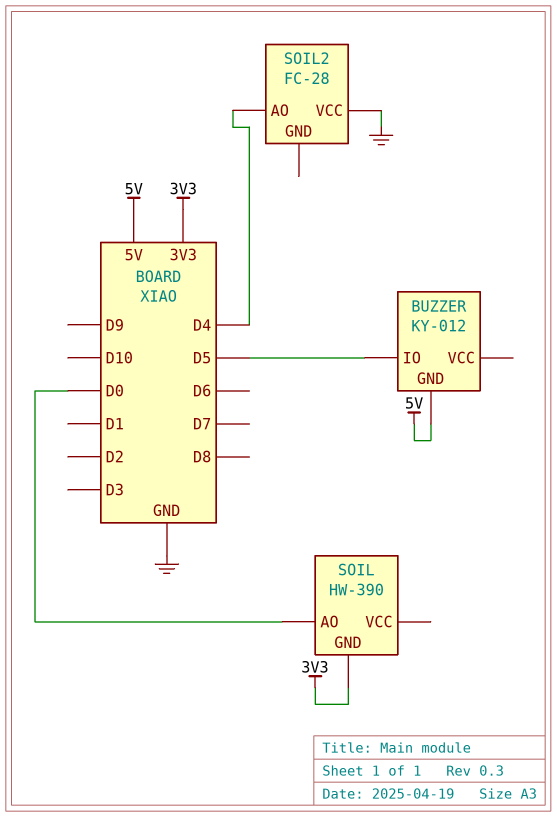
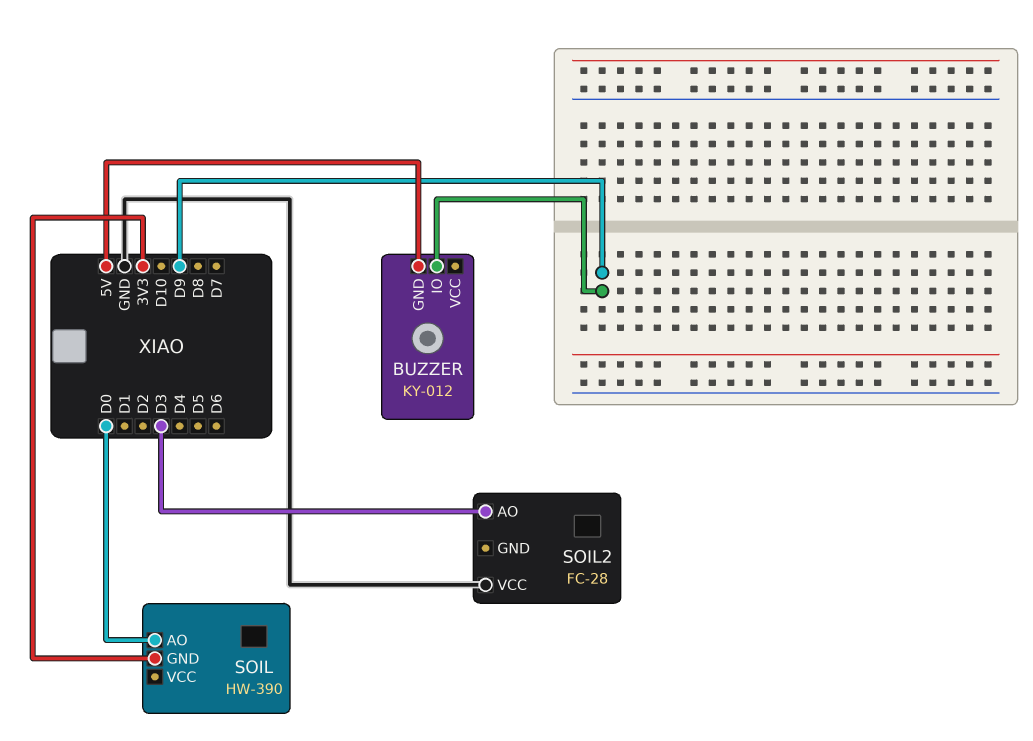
BUZZER pin IO: D5 -> D9
SOIL2 pin AO: D4 -> D3

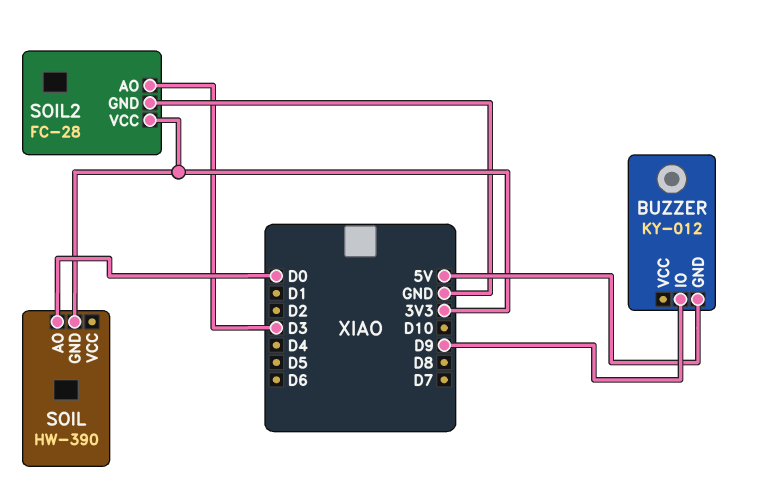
SOIL2 pin GND: none -> GND
SOIL2 pin VCC: GND -> 3V3

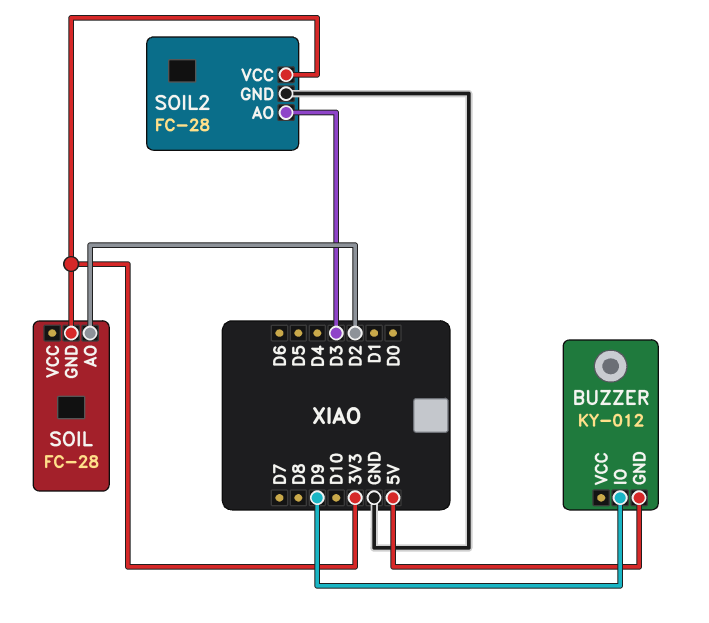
SOIL: HW-390 -> FC-28
SOIL pin AO: D0 -> D2

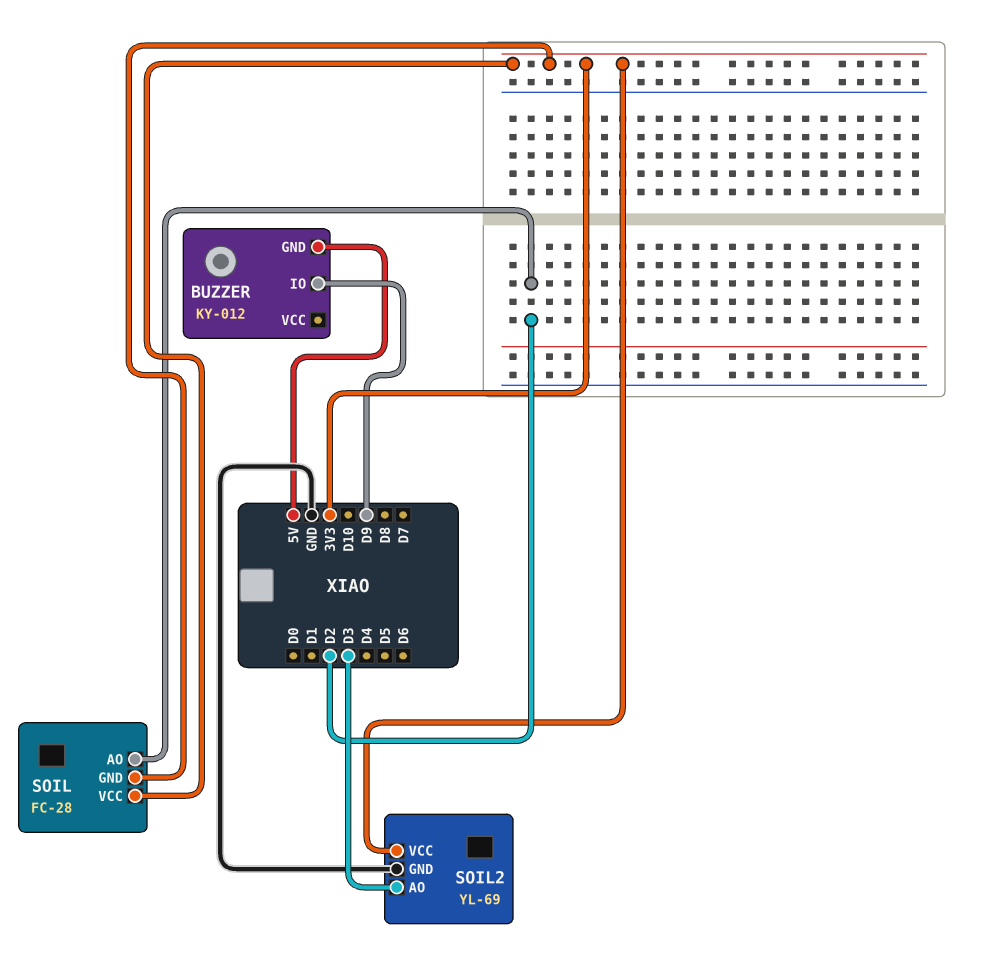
SOIL pin VCC: none -> 3V3
SOIL2: FC-28 -> YL-69

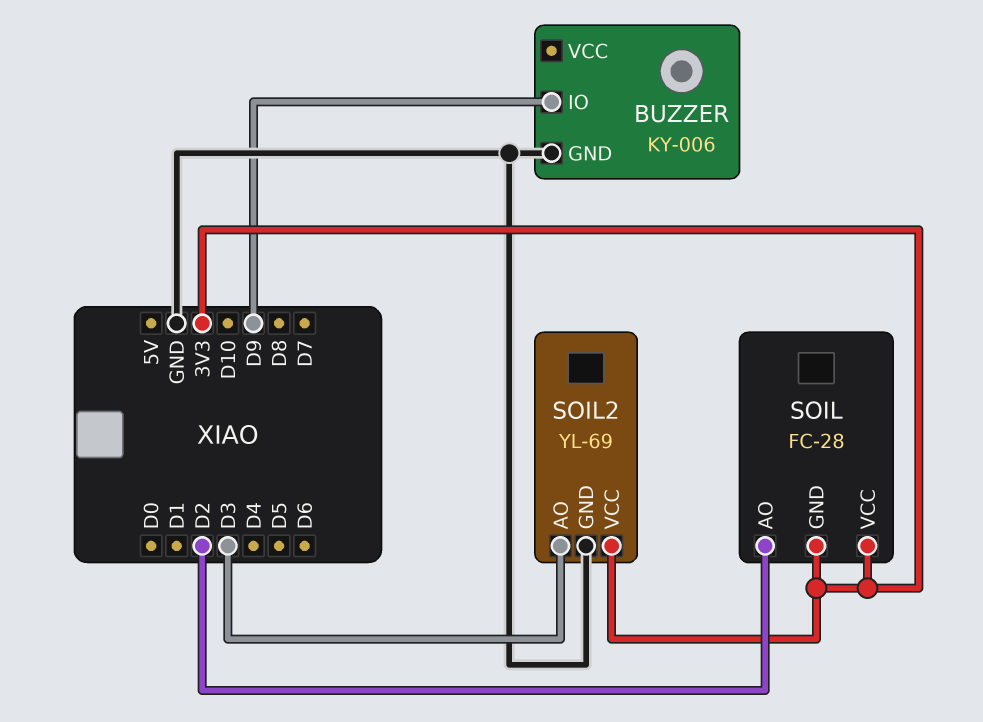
BUZZER: KY-012 -> KY-006
BUZZER pin GND: 5V -> GND

